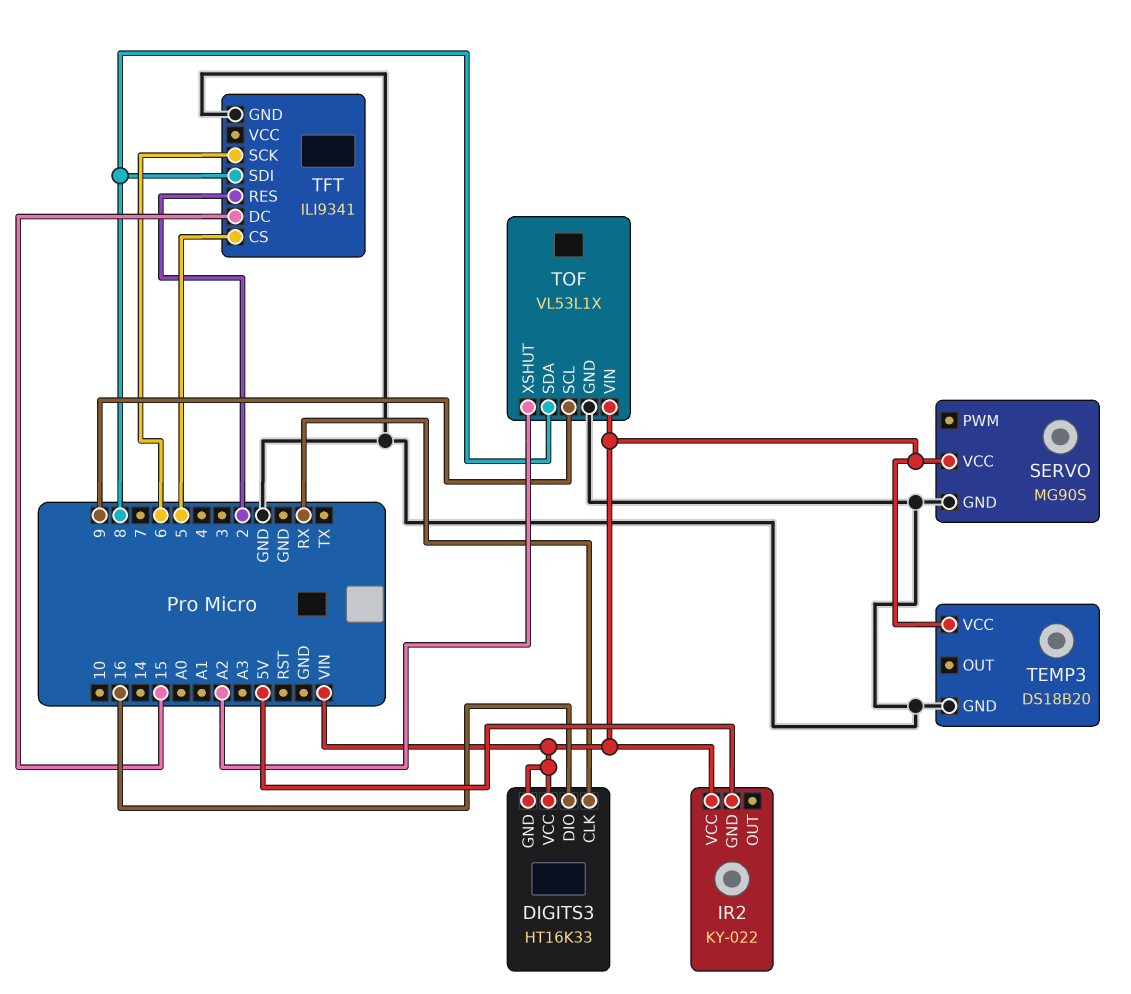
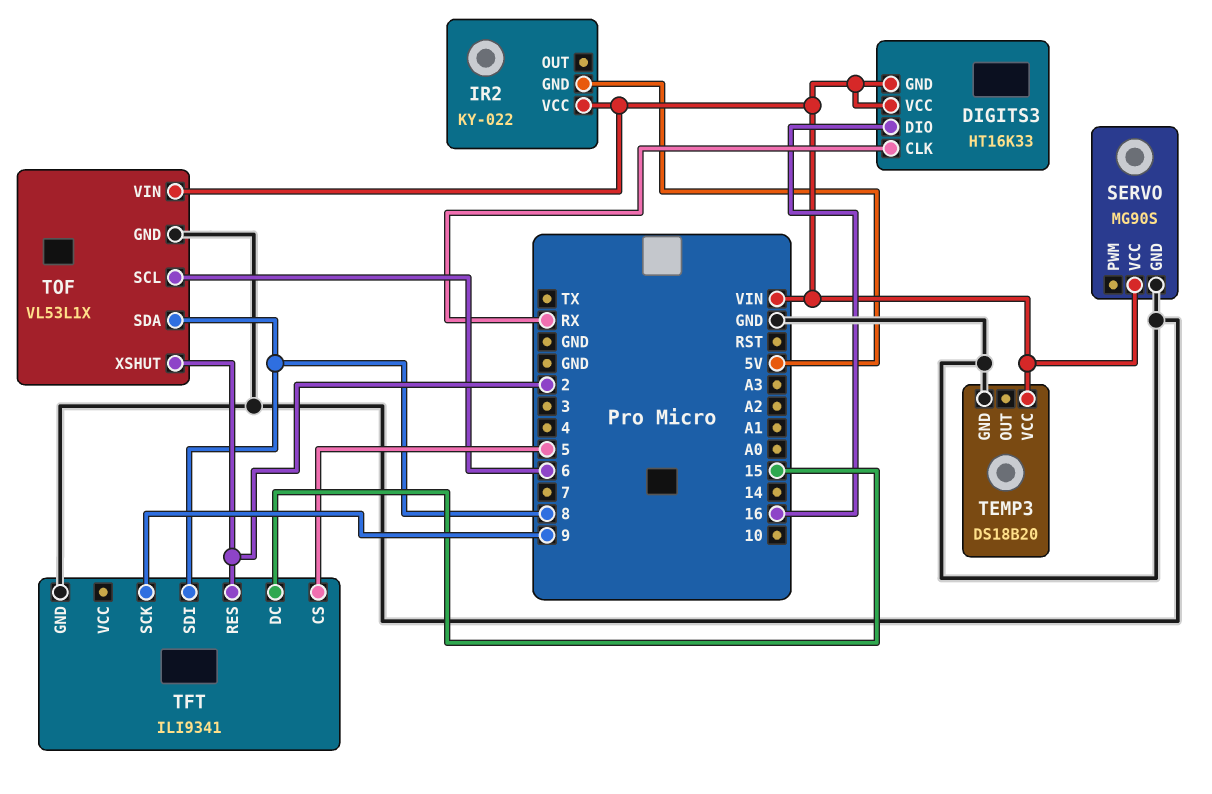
TFT pin SCK: 6 -> 9
TOF pin SCL: 9 -> 6
TOF pin XSHUT: A2 -> 2

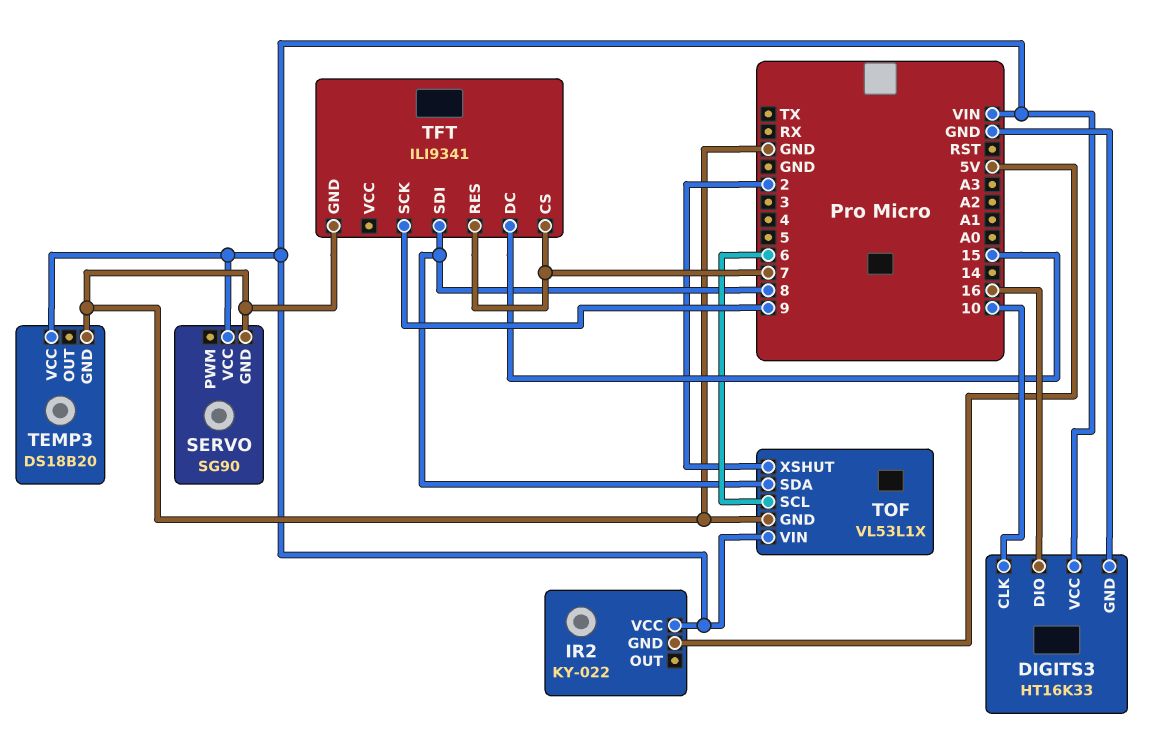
DIGITS3 pin CLK: RX -> 10
DIGITS3 pin GND: VIN -> GND
SERVO: MG90S -> SG90
TFT pin CS: 5 -> 7
TFT pin RES: 2 -> 7

